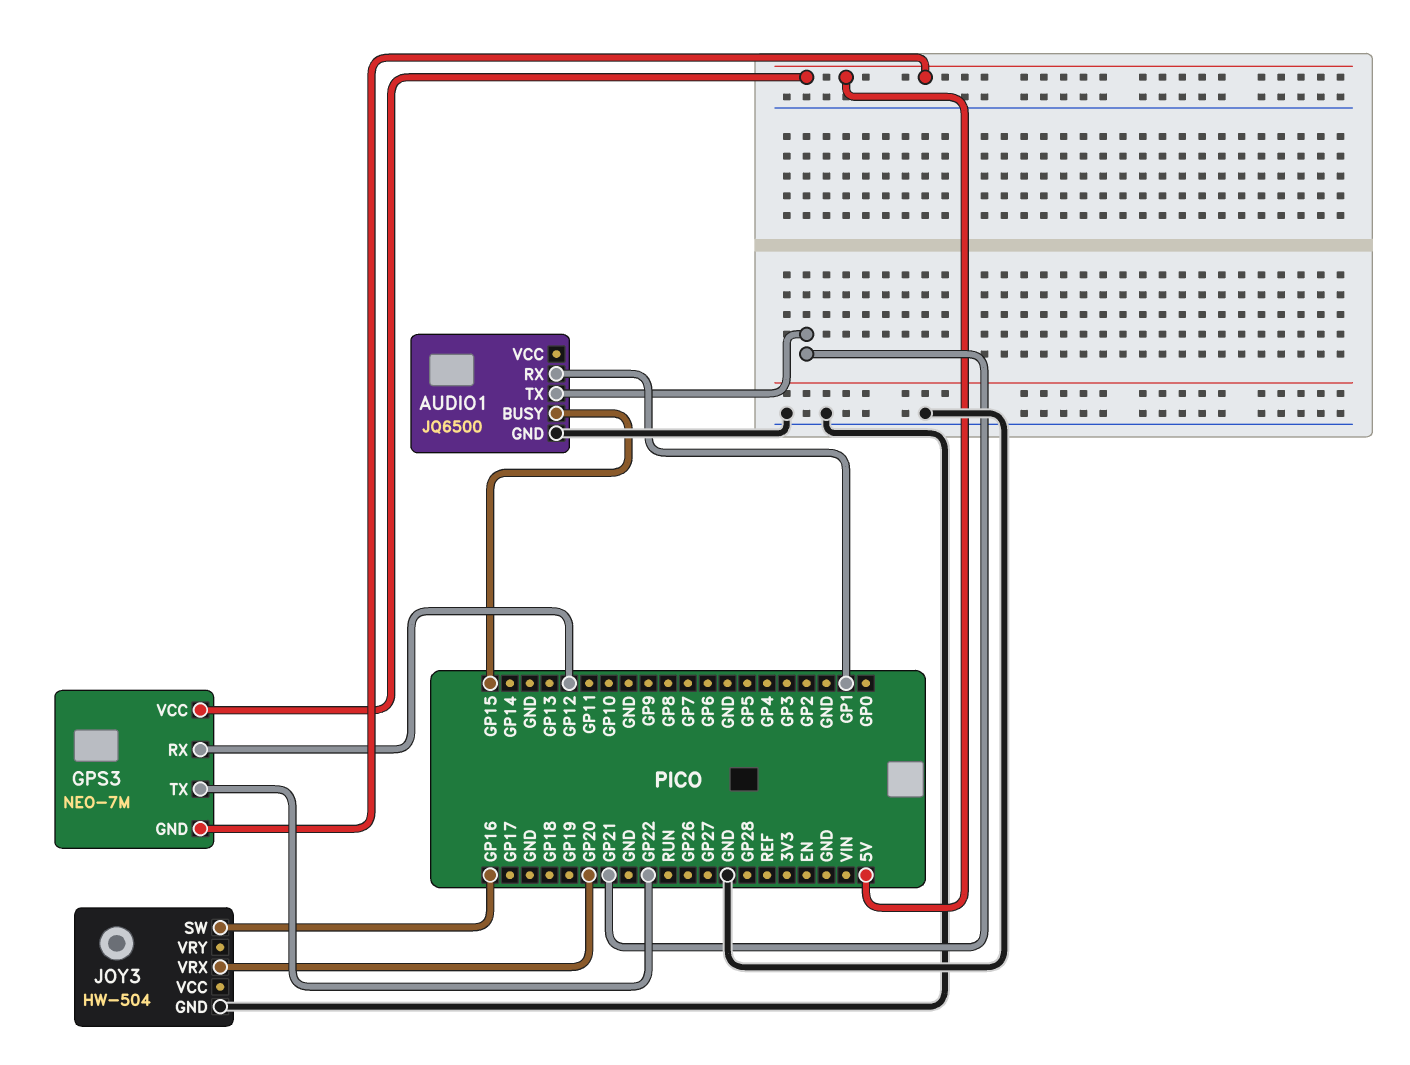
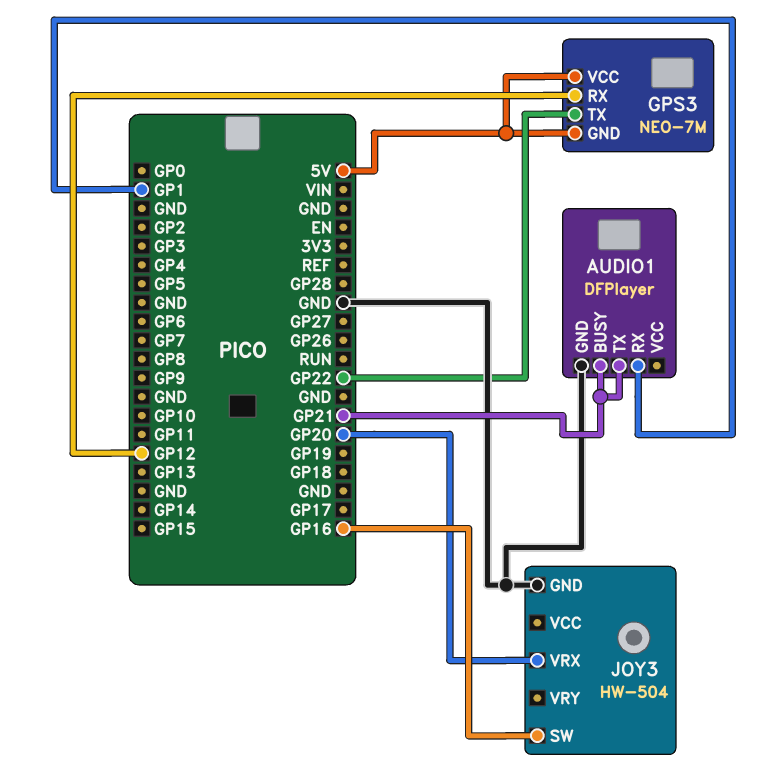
AUDIO1: JQ6500 -> DFPlayer
AUDIO1 pin BUSY: GP15 -> GP21

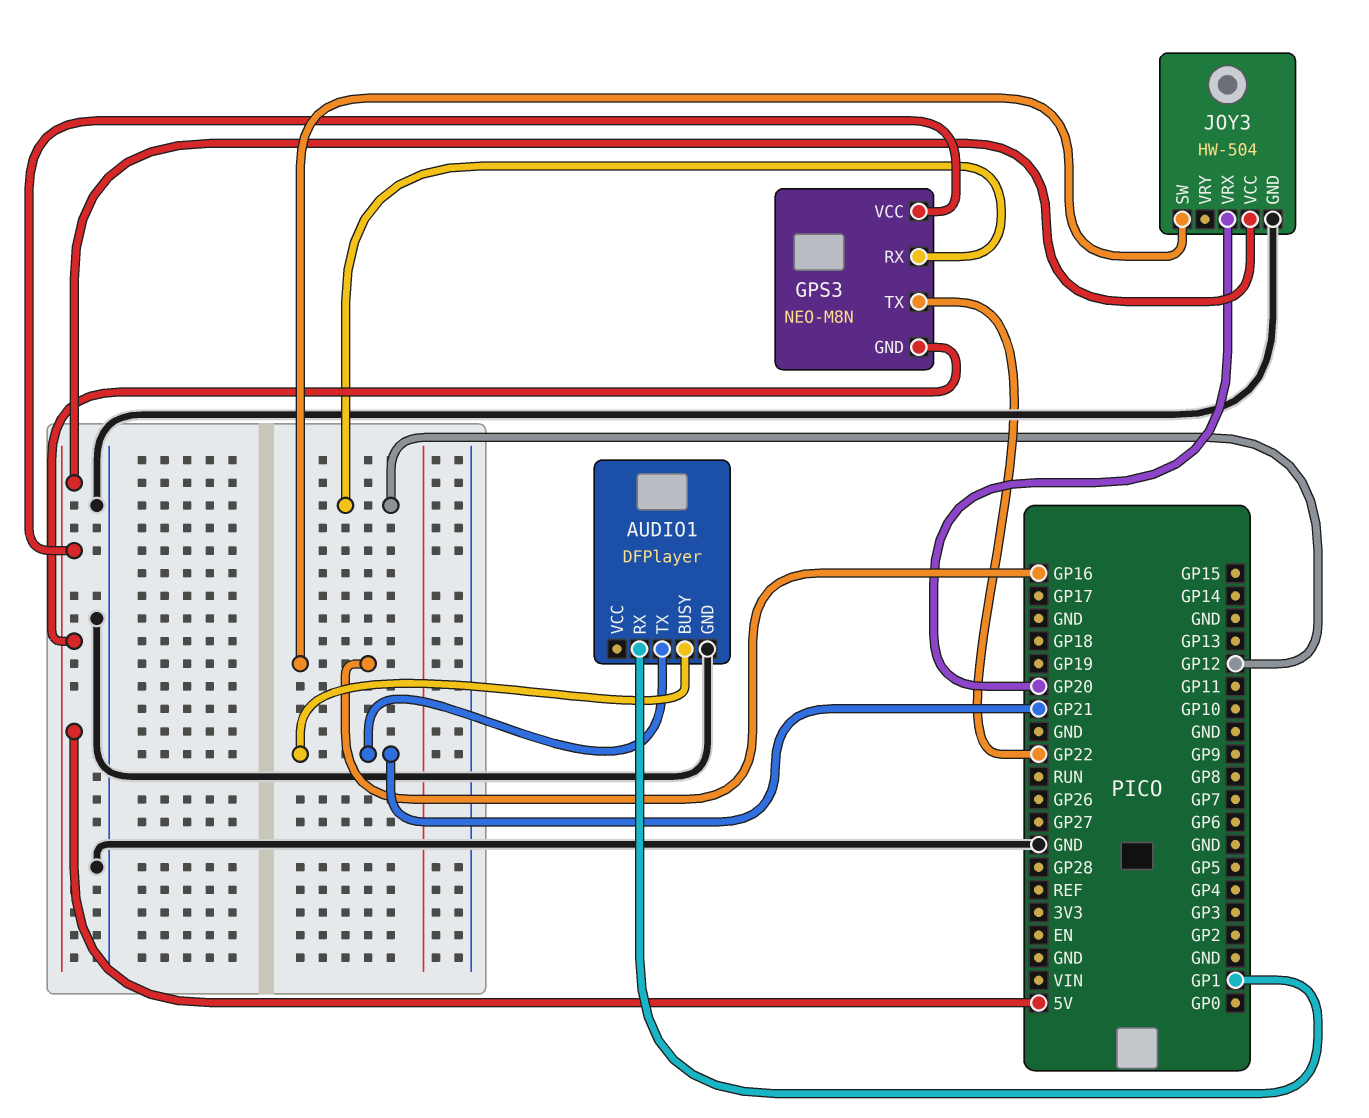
GPS3: NEO-7M -> NEO-M8N
JOY3 pin VCC: none -> 5V

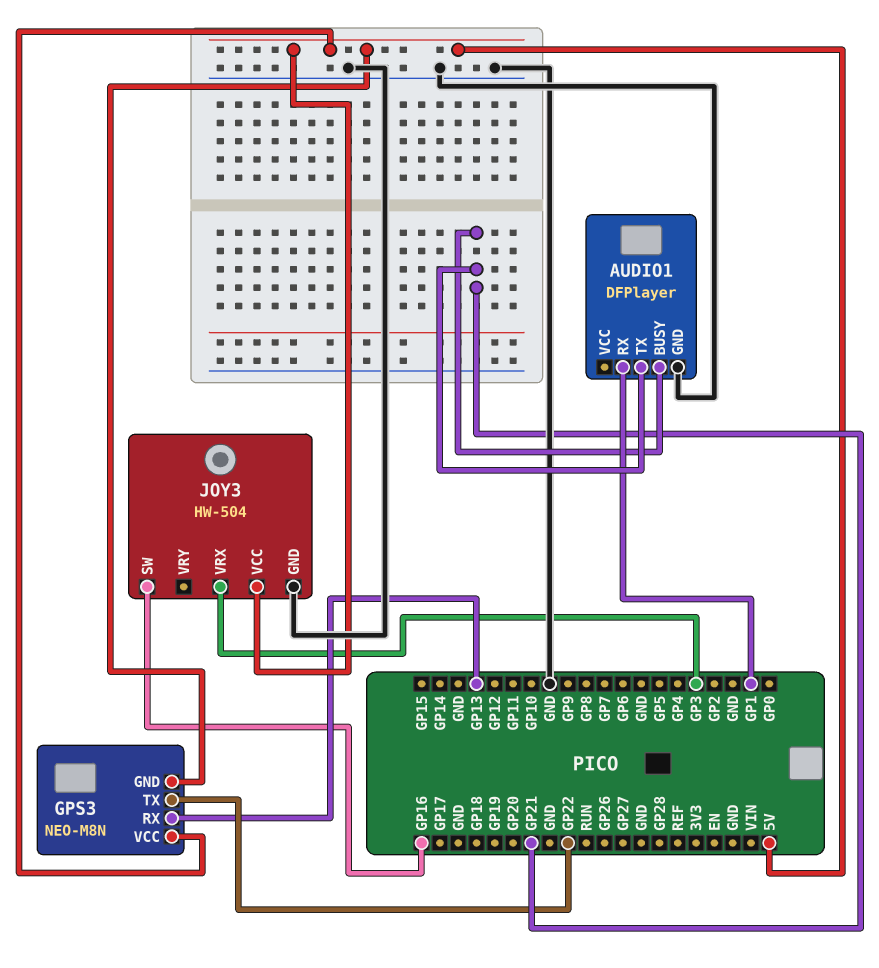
GPS3 pin RX: GP12 -> GP13
JOY3 pin VRX: GP20 -> GP3

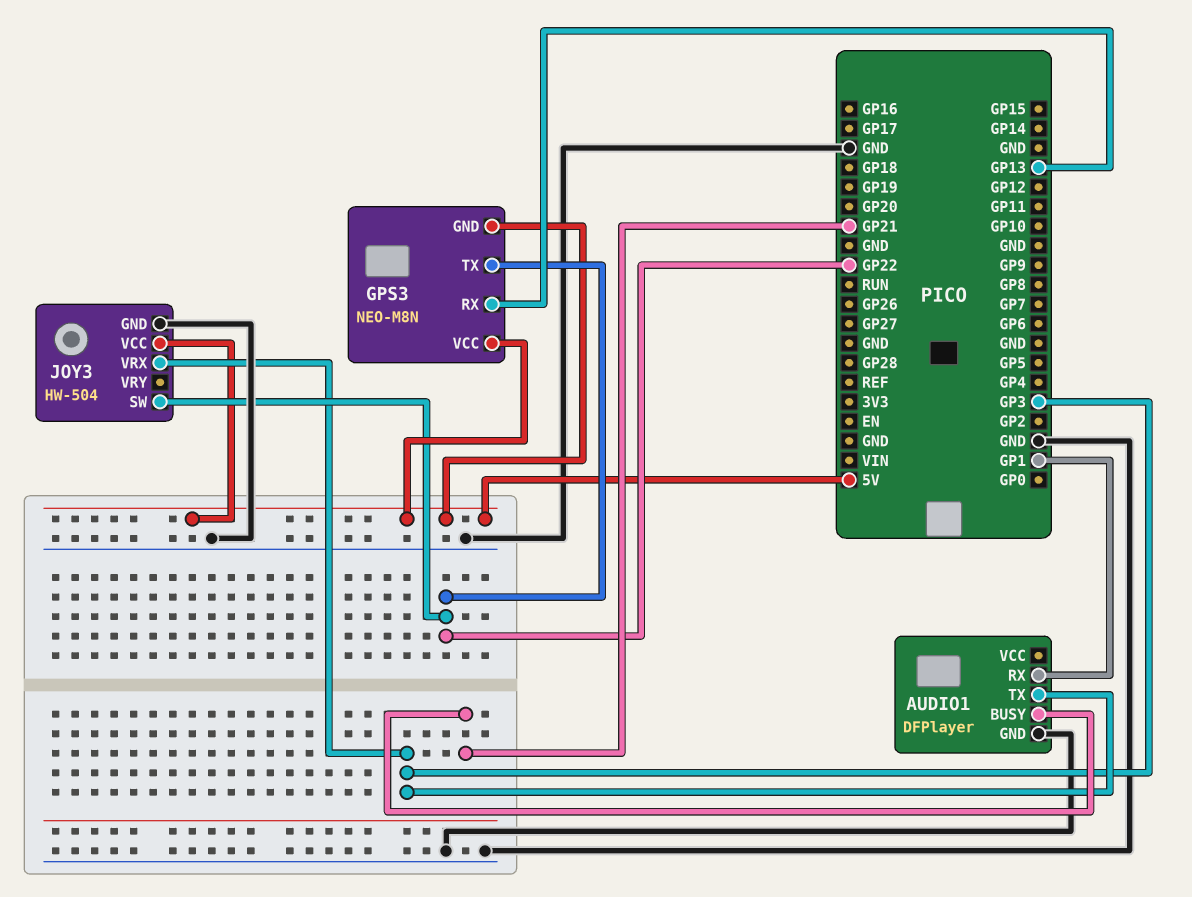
AUDIO1 pin TX: GP21 -> GP3
JOY3 pin SW: GP16 -> GP22

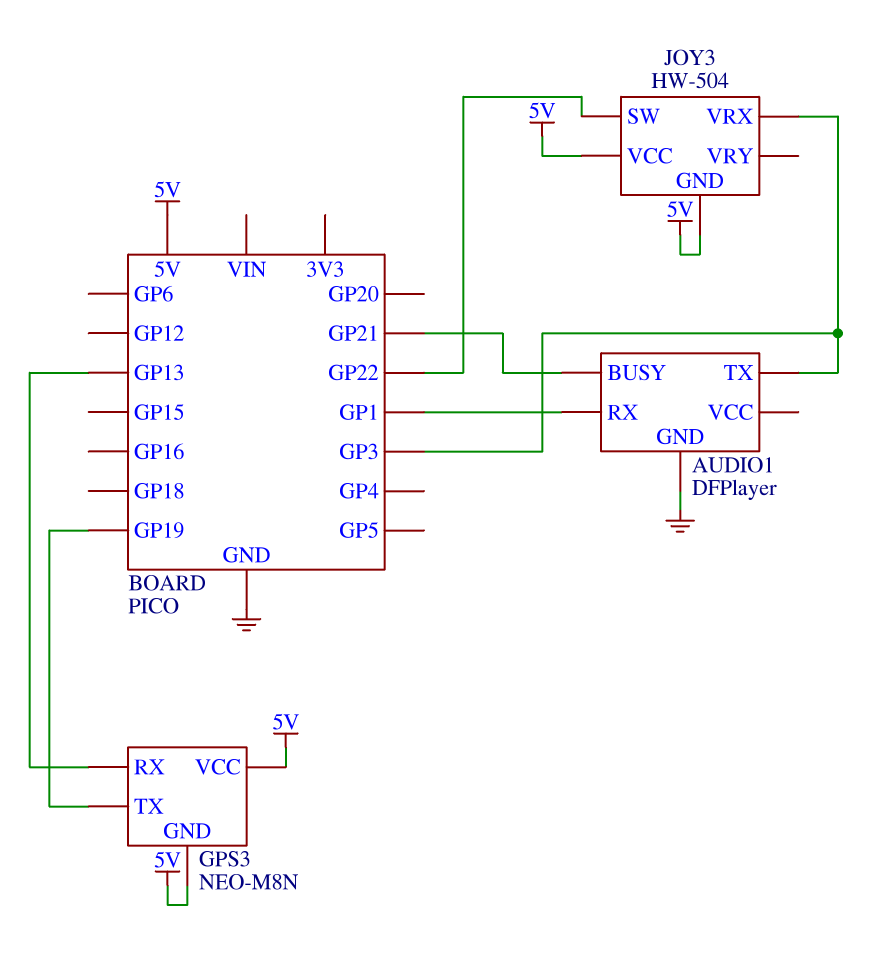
GPS3 pin TX: GP22 -> GP19
JOY3 pin GND: GND -> 5V

